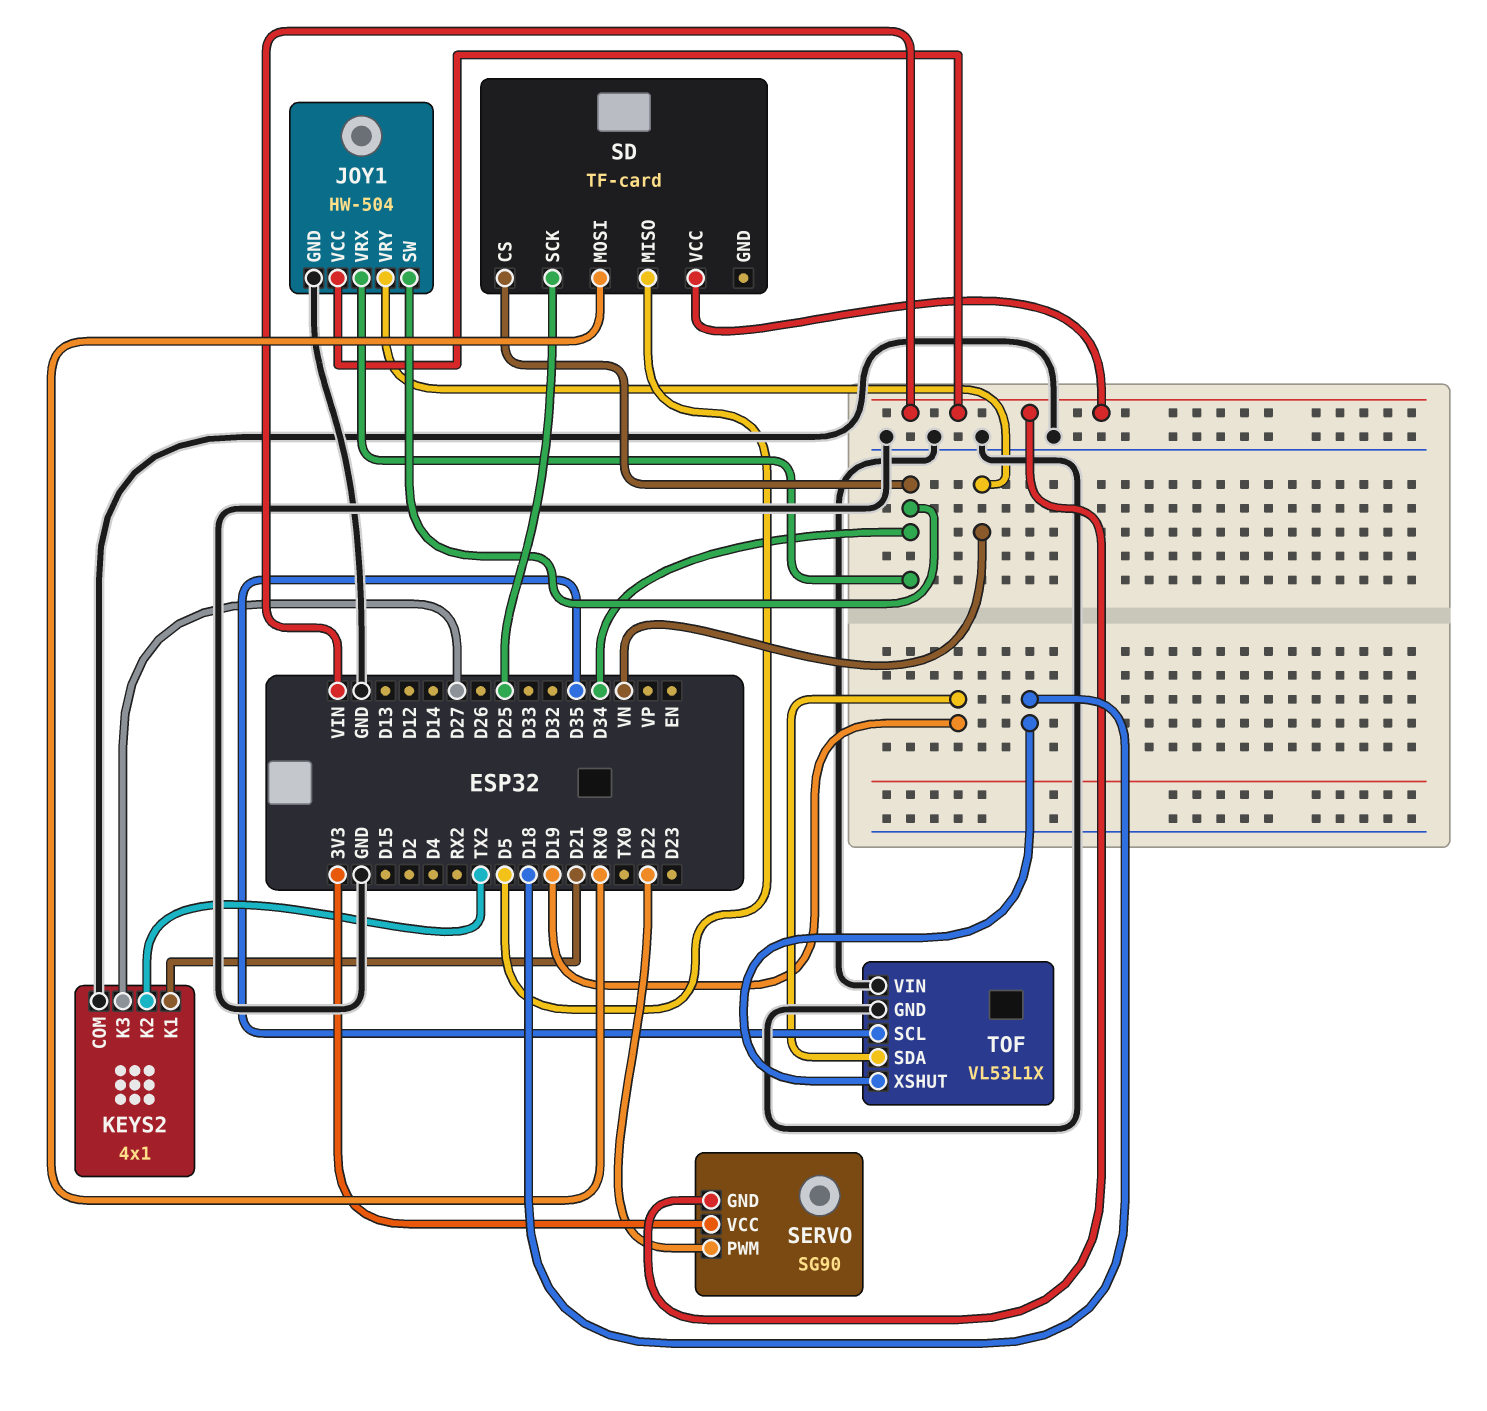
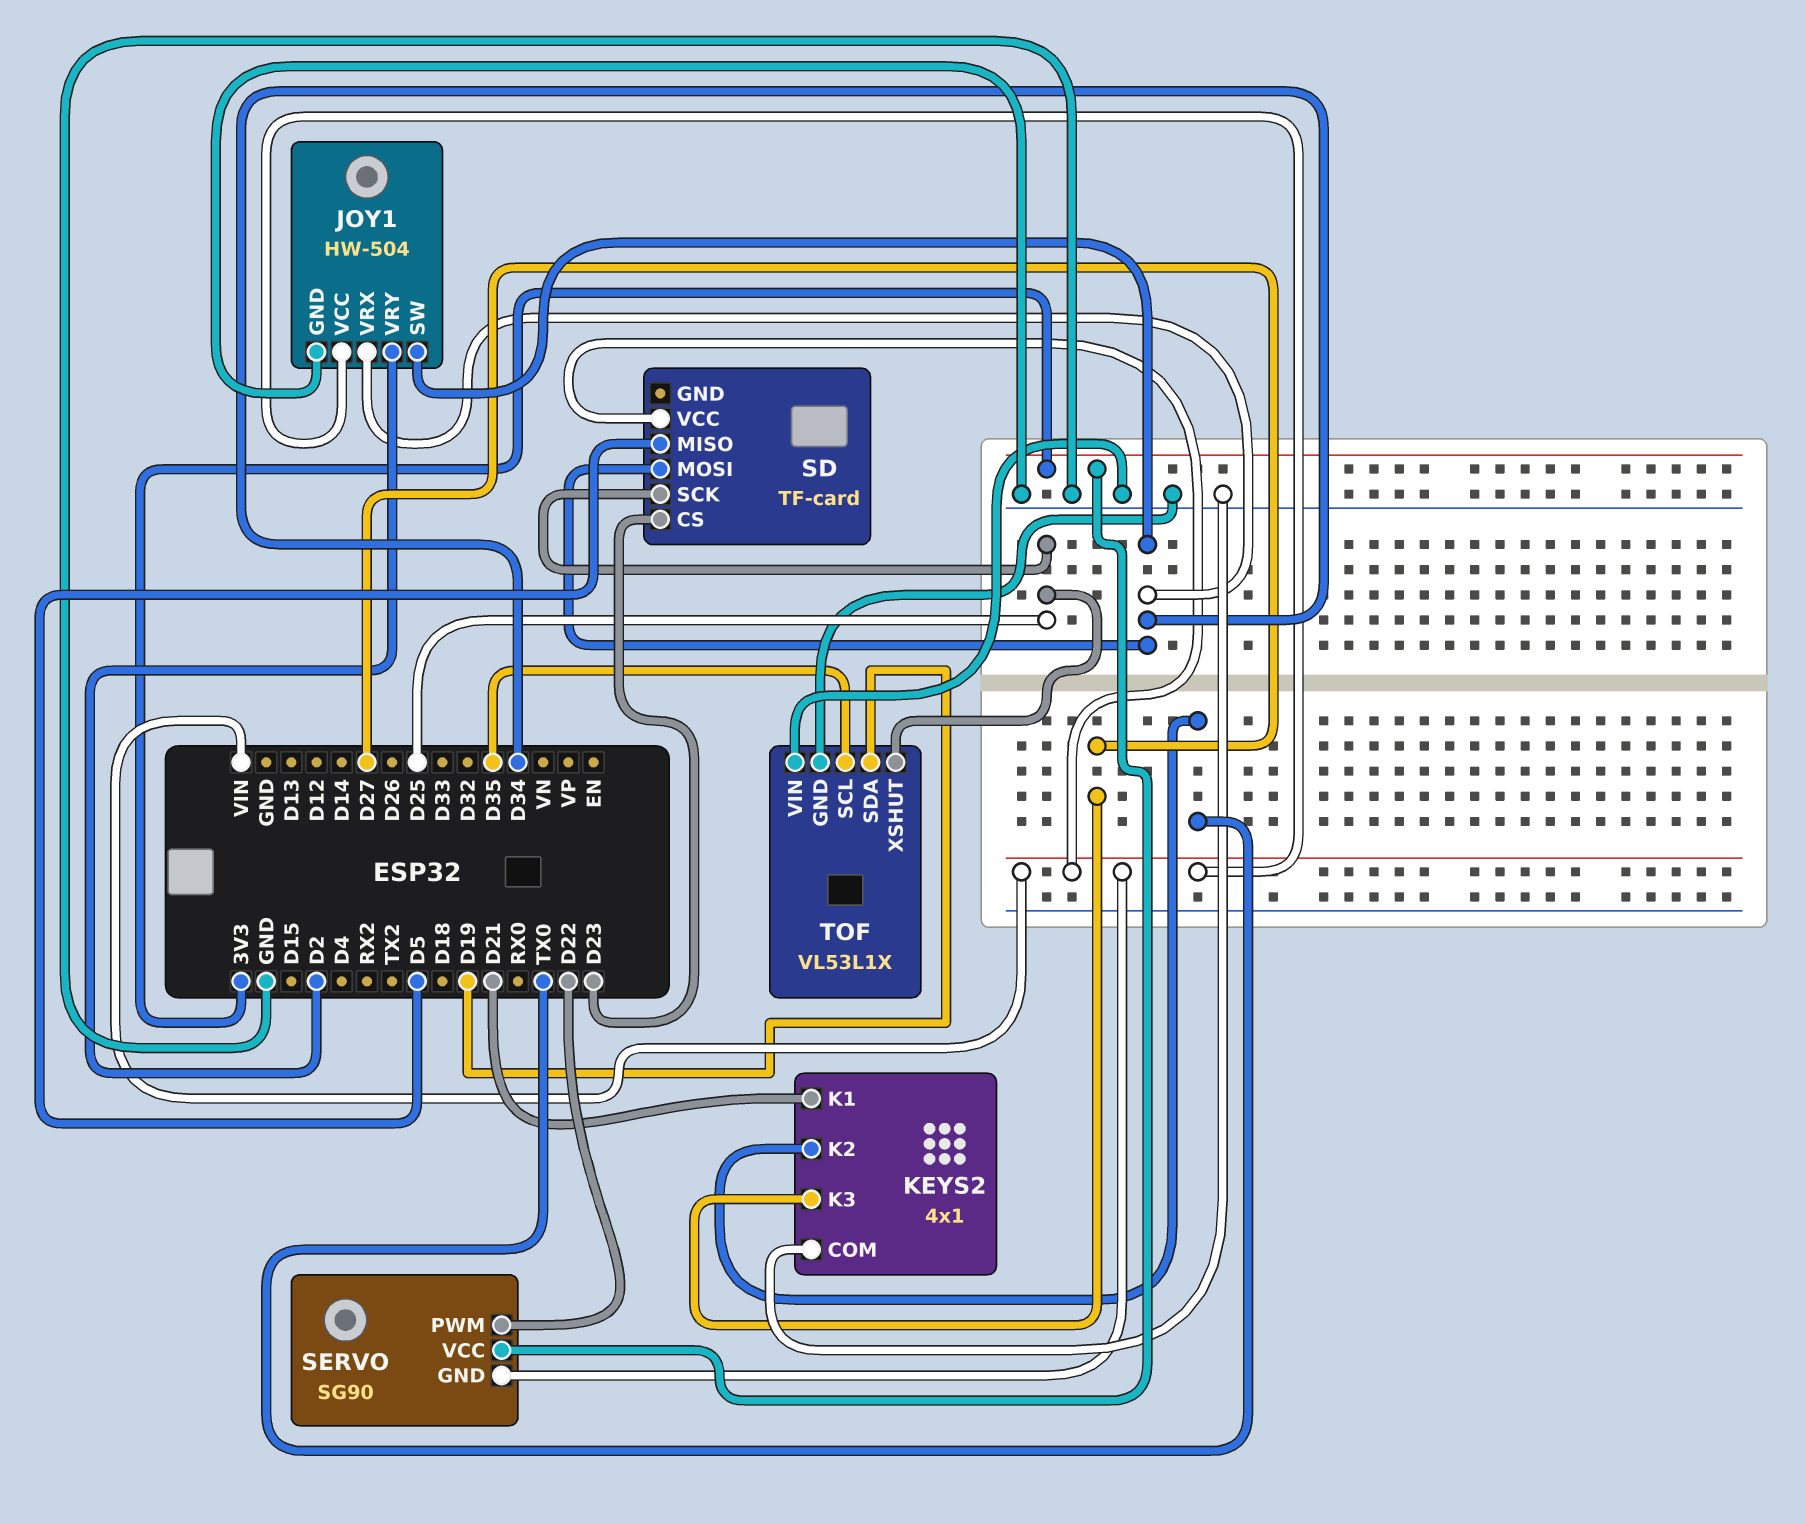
JOY1 pin VRY: VN -> D2
KEYS2 pin K2: TX2 -> TX0
SD pin CS: D34 -> D23
SD pin MOSI: RX0 -> D34
TOF pin XSHUT: D18 -> D25

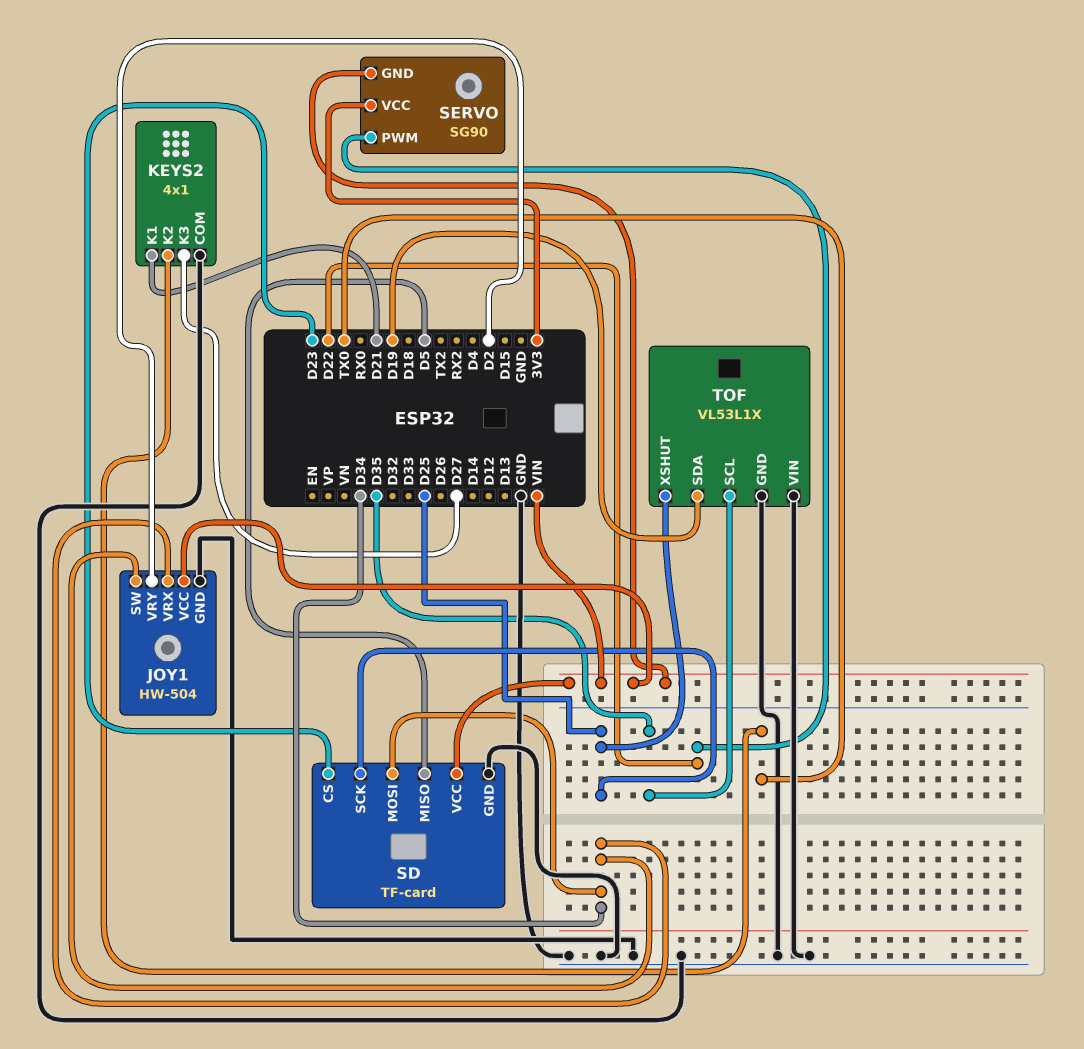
SD pin GND: none -> GND

